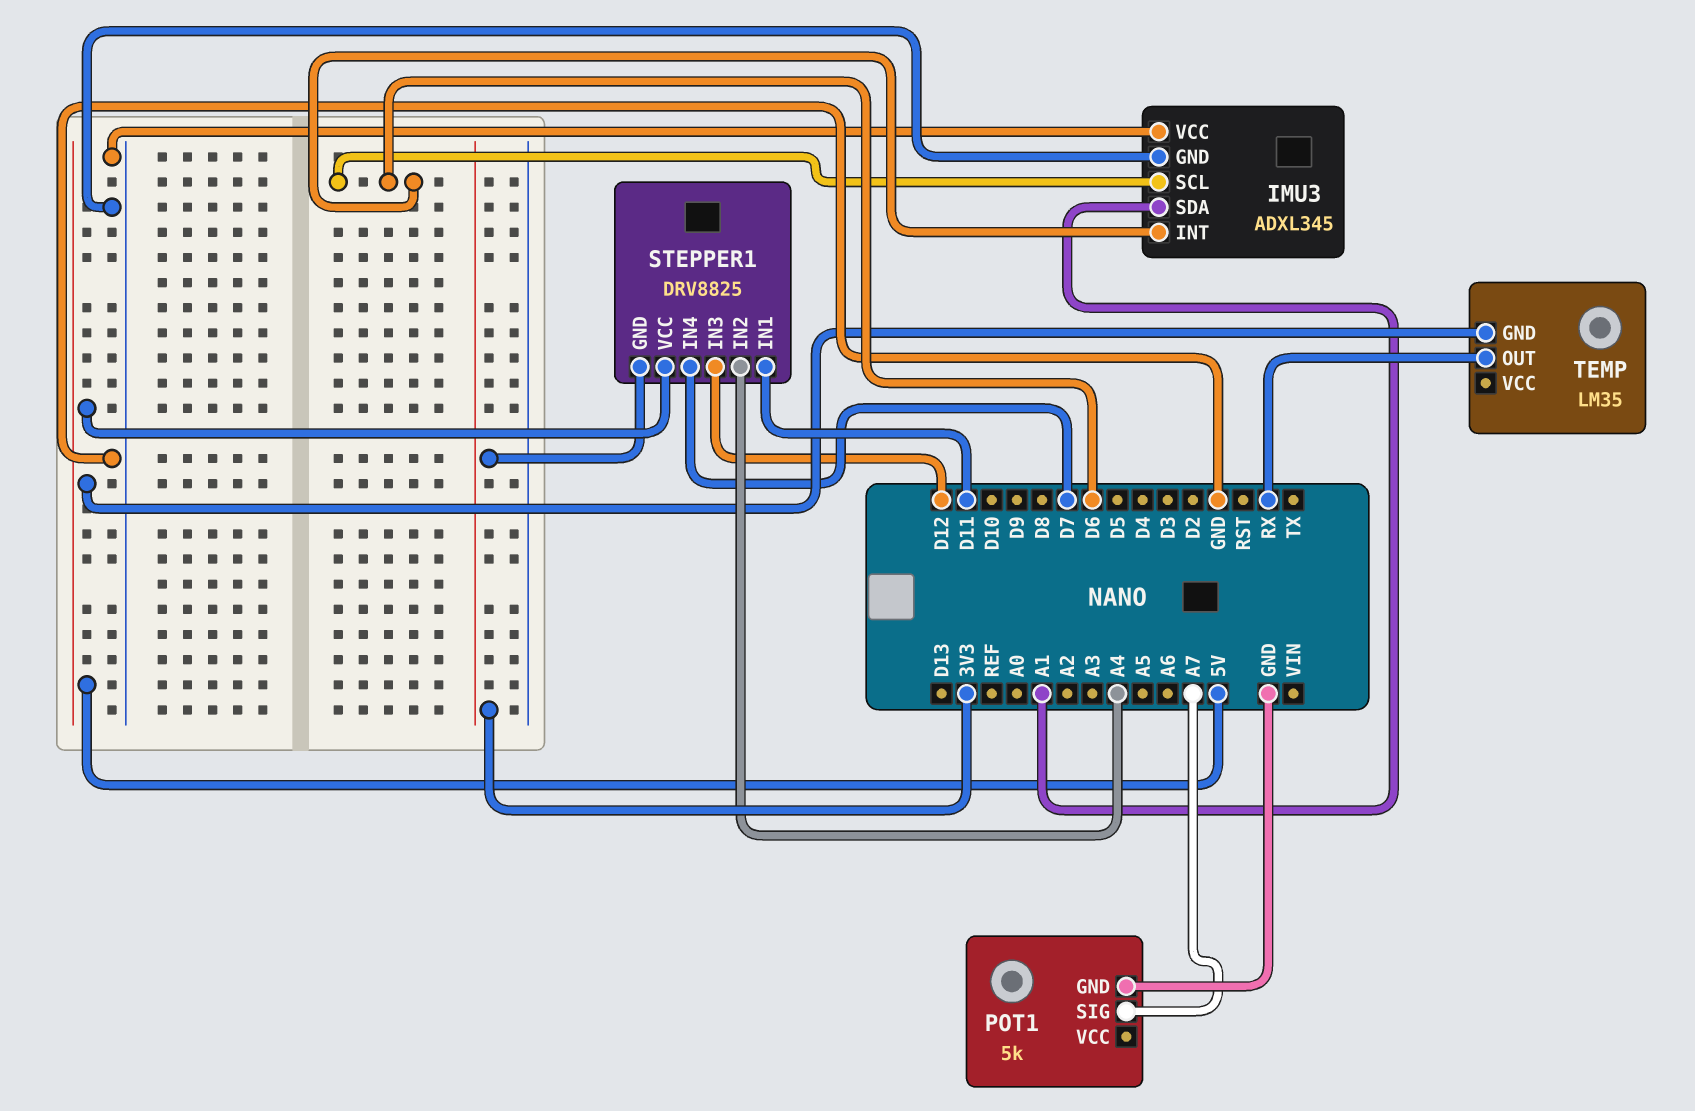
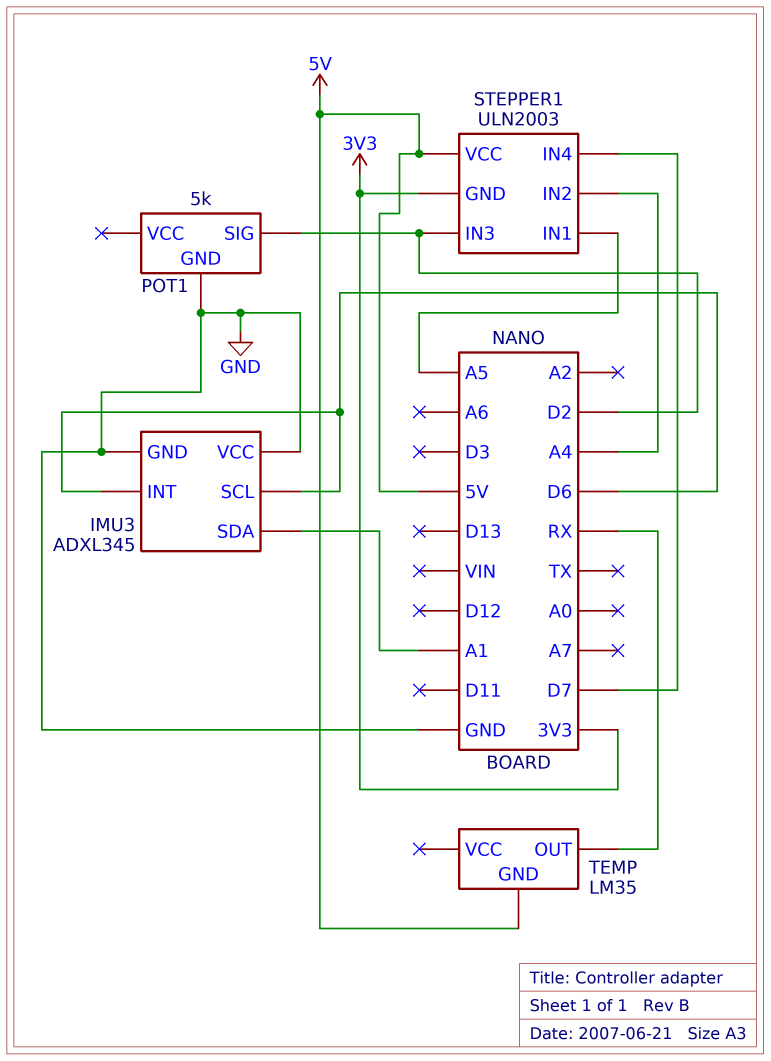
POT1 pin SIG: A7 -> D2
STEPPER1: DRV8825 -> ULN2003
STEPPER1 pin IN1: D11 -> A5
STEPPER1 pin IN3: D12 -> D2

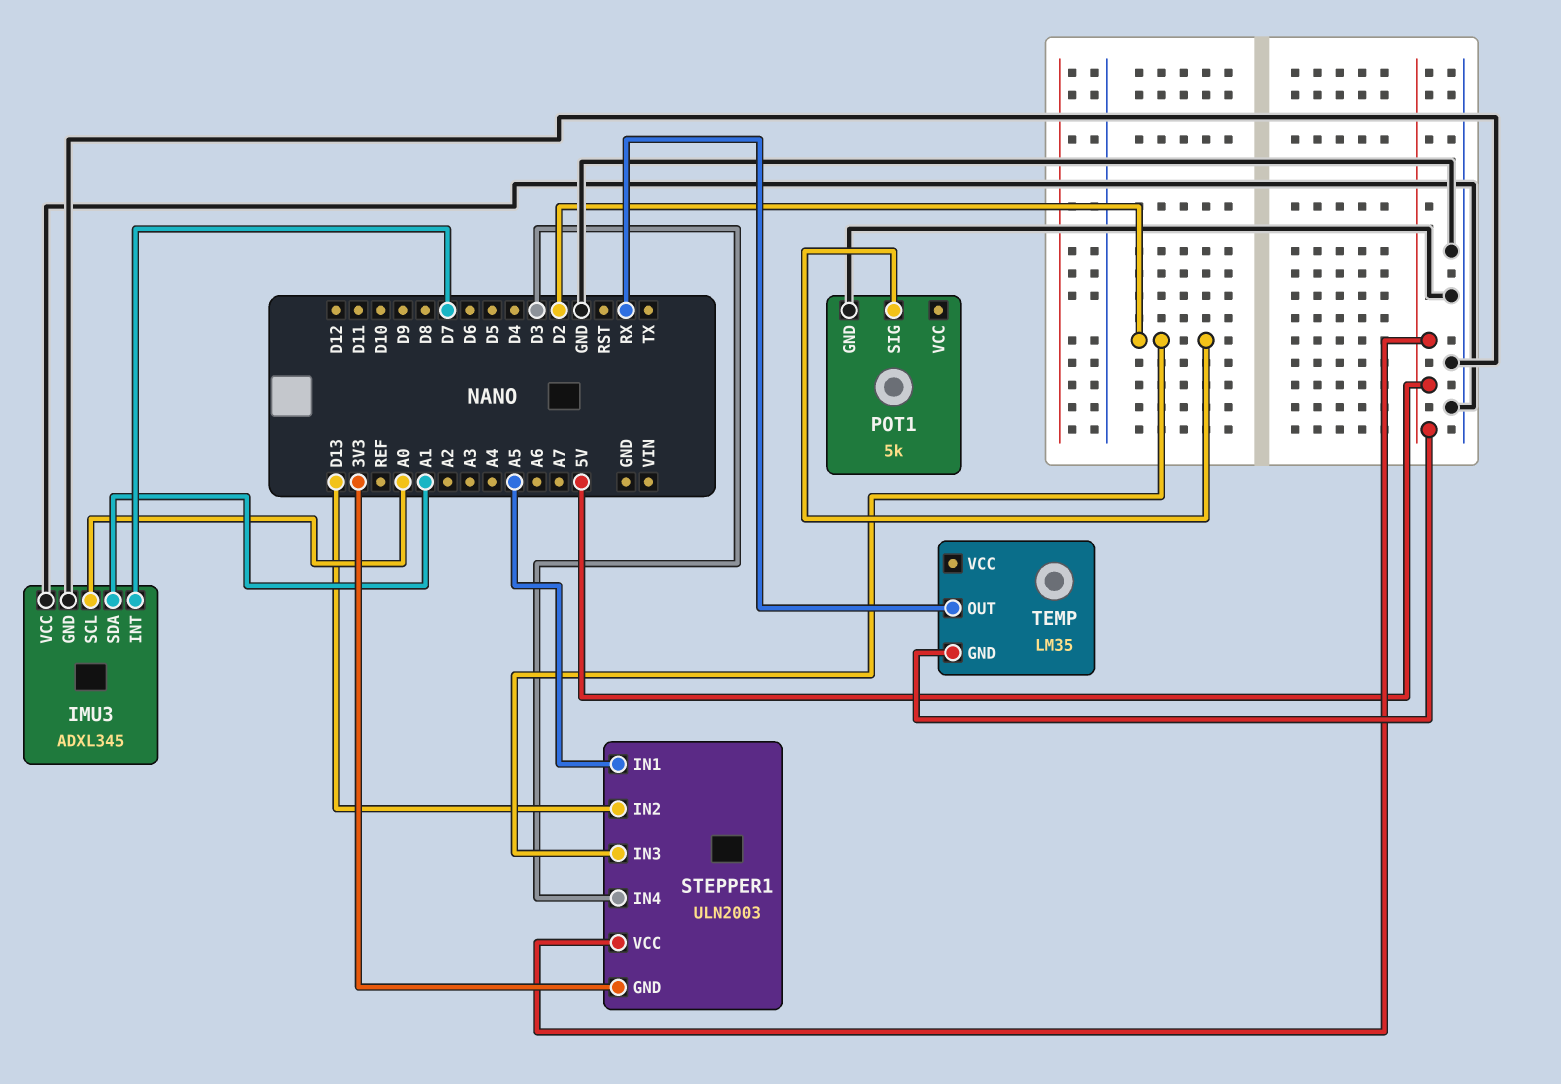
IMU3 pin INT: D6 -> D7
IMU3 pin SCL: D6 -> A0
STEPPER1 pin IN2: A4 -> D13
STEPPER1 pin IN4: D7 -> D3

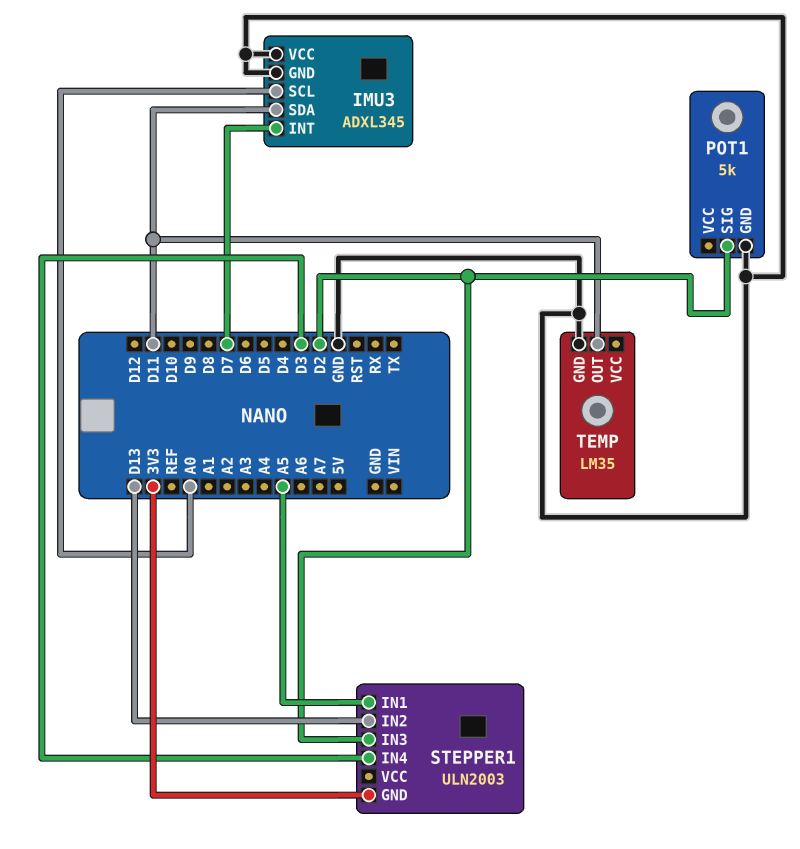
IMU3 pin SDA: A1 -> D11
STEPPER1 pin VCC: 5V -> none
TEMP pin GND: 5V -> GND
TEMP pin OUT: RX -> D11

